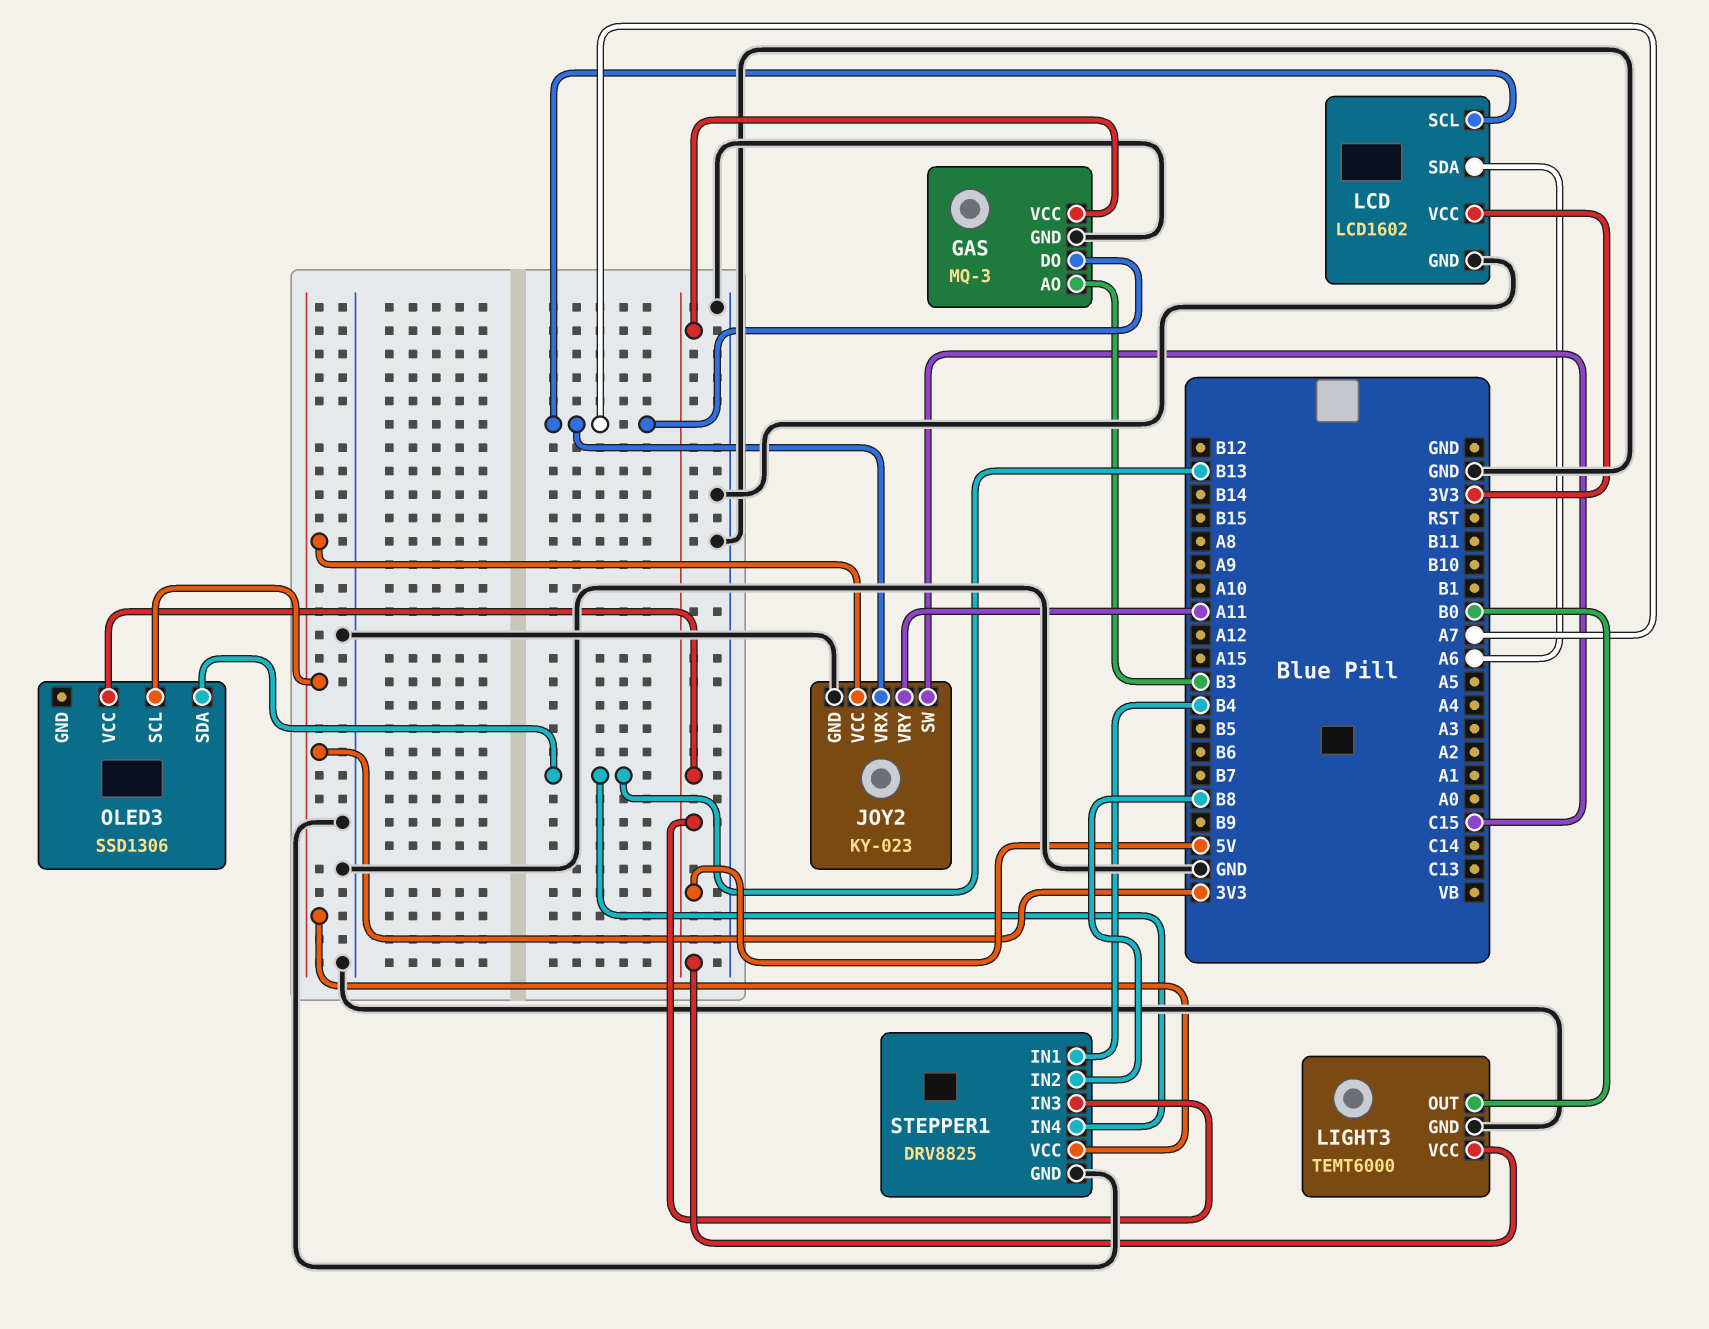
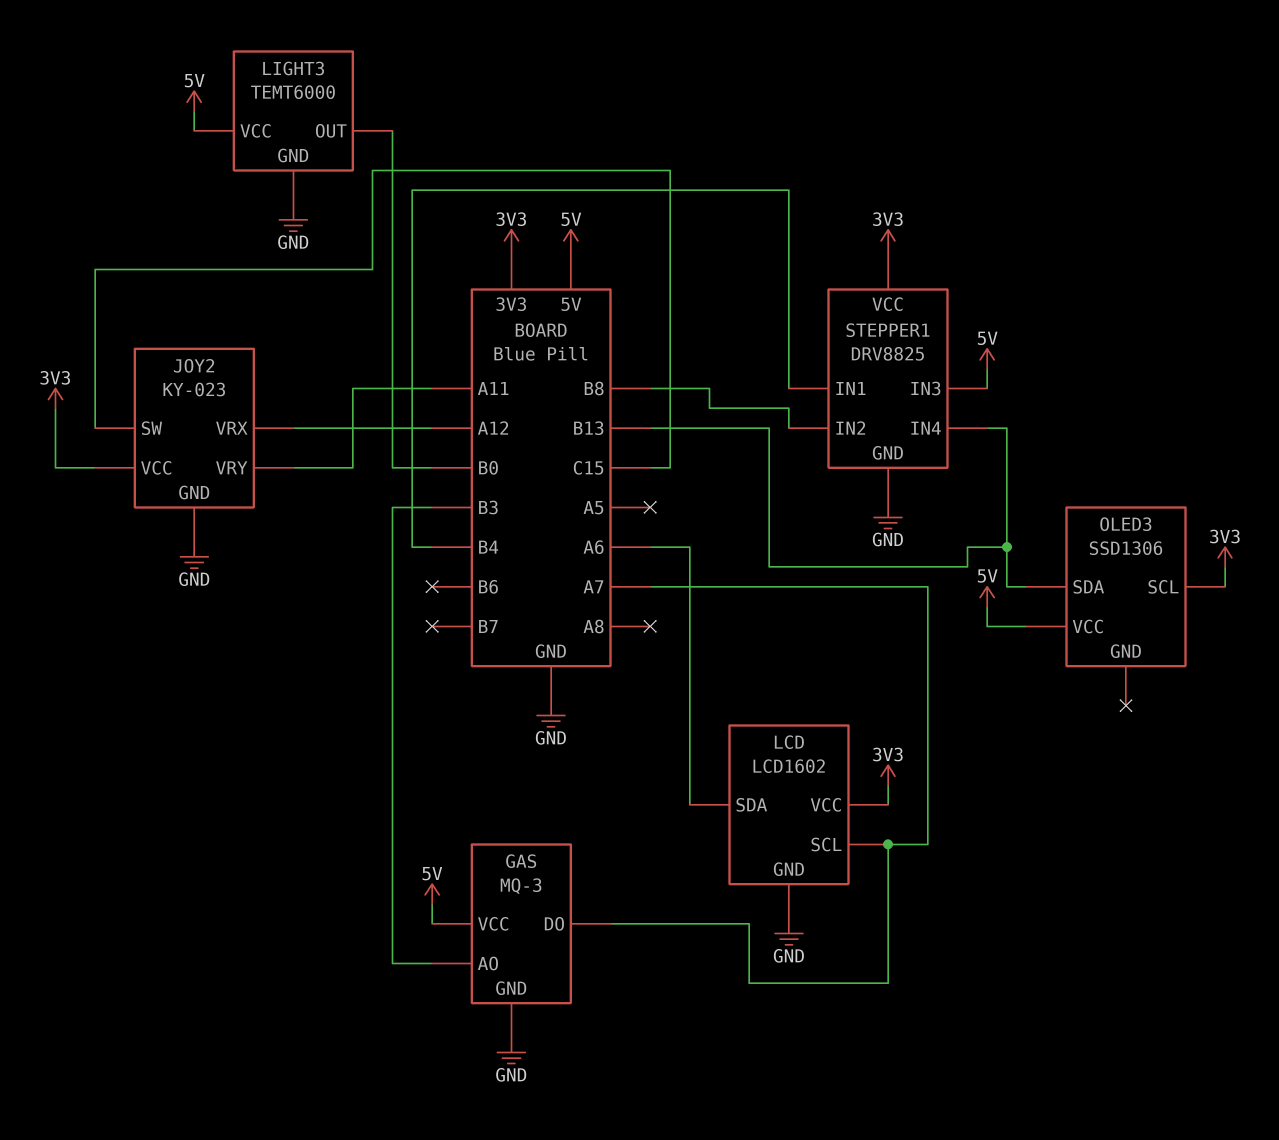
JOY2 pin VRX: A7 -> A12

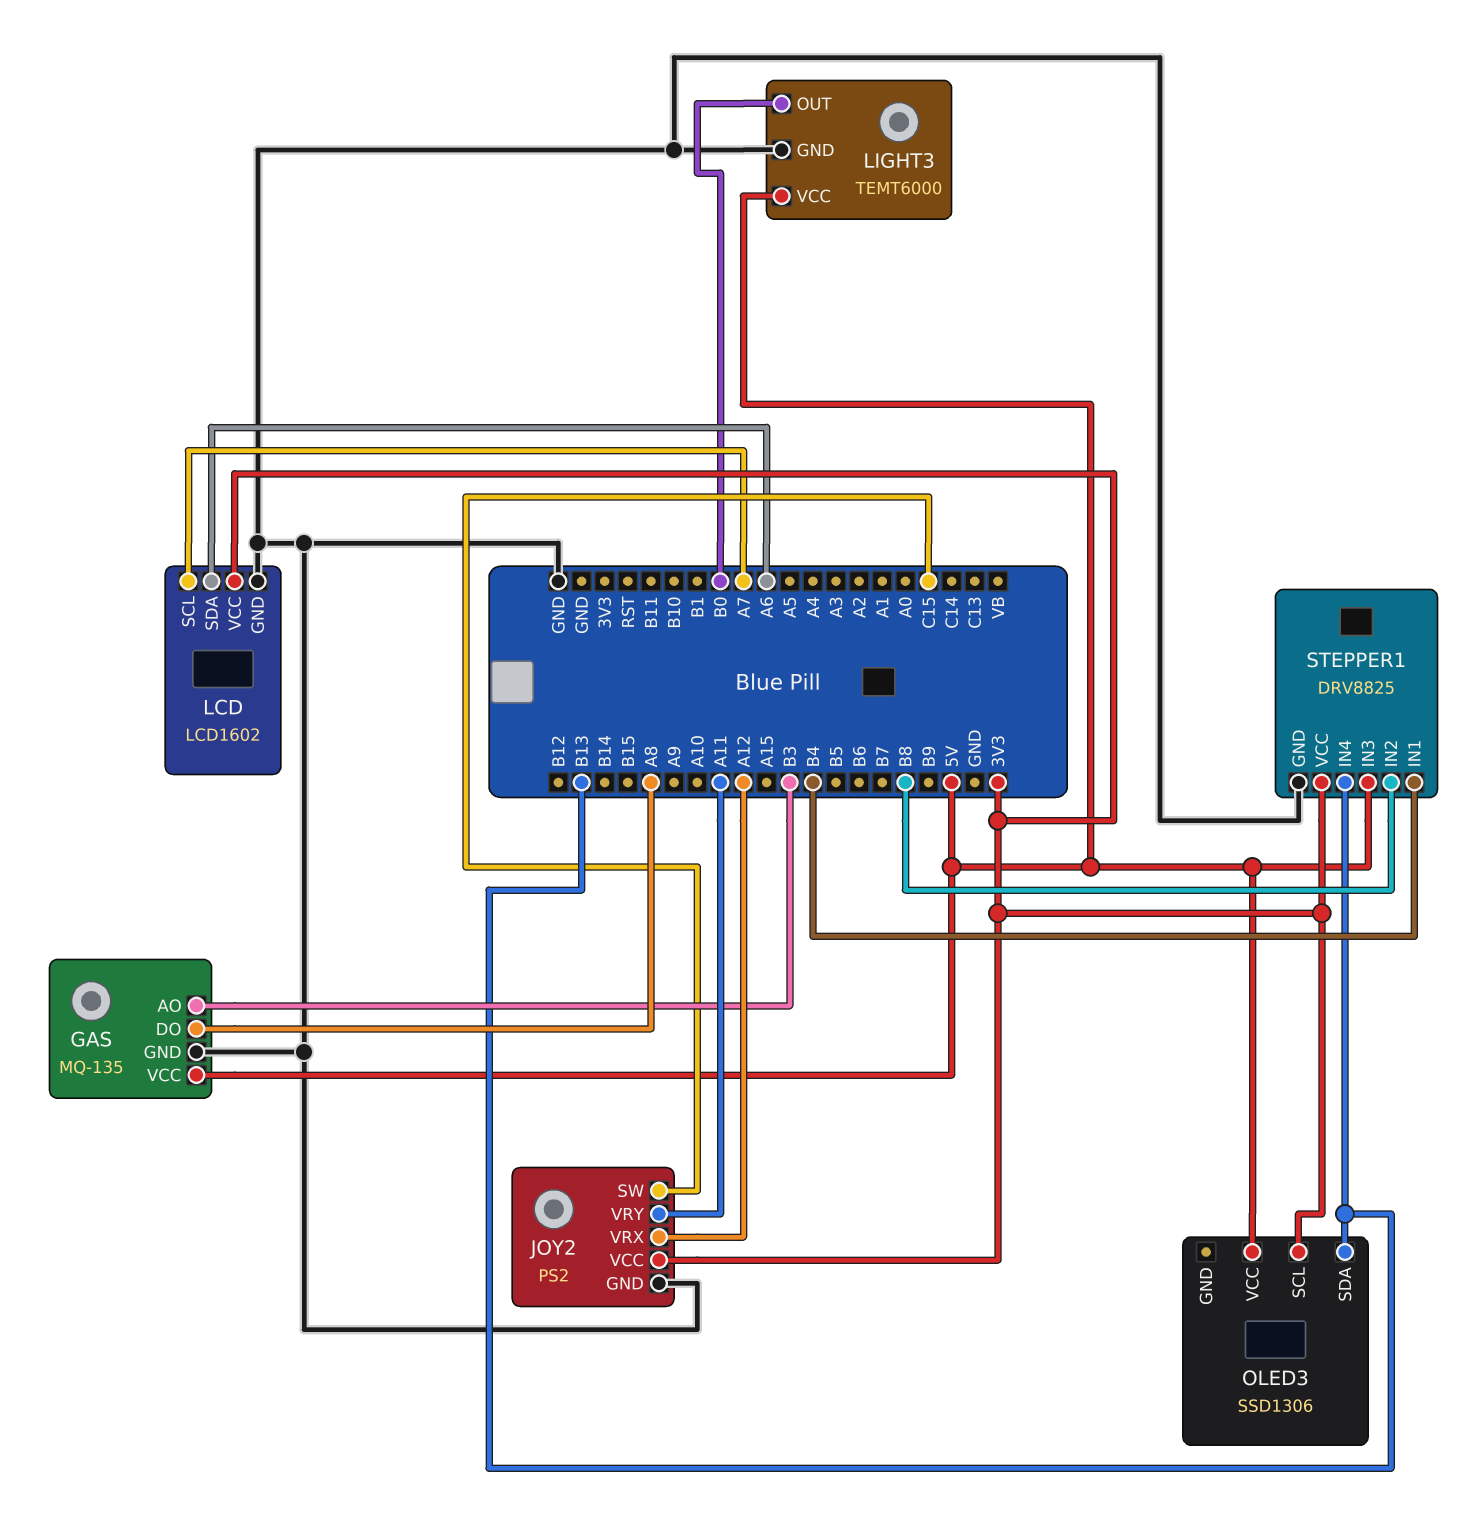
GAS: MQ-3 -> MQ-135
GAS pin DO: A7 -> A8
JOY2: KY-023 -> PS2

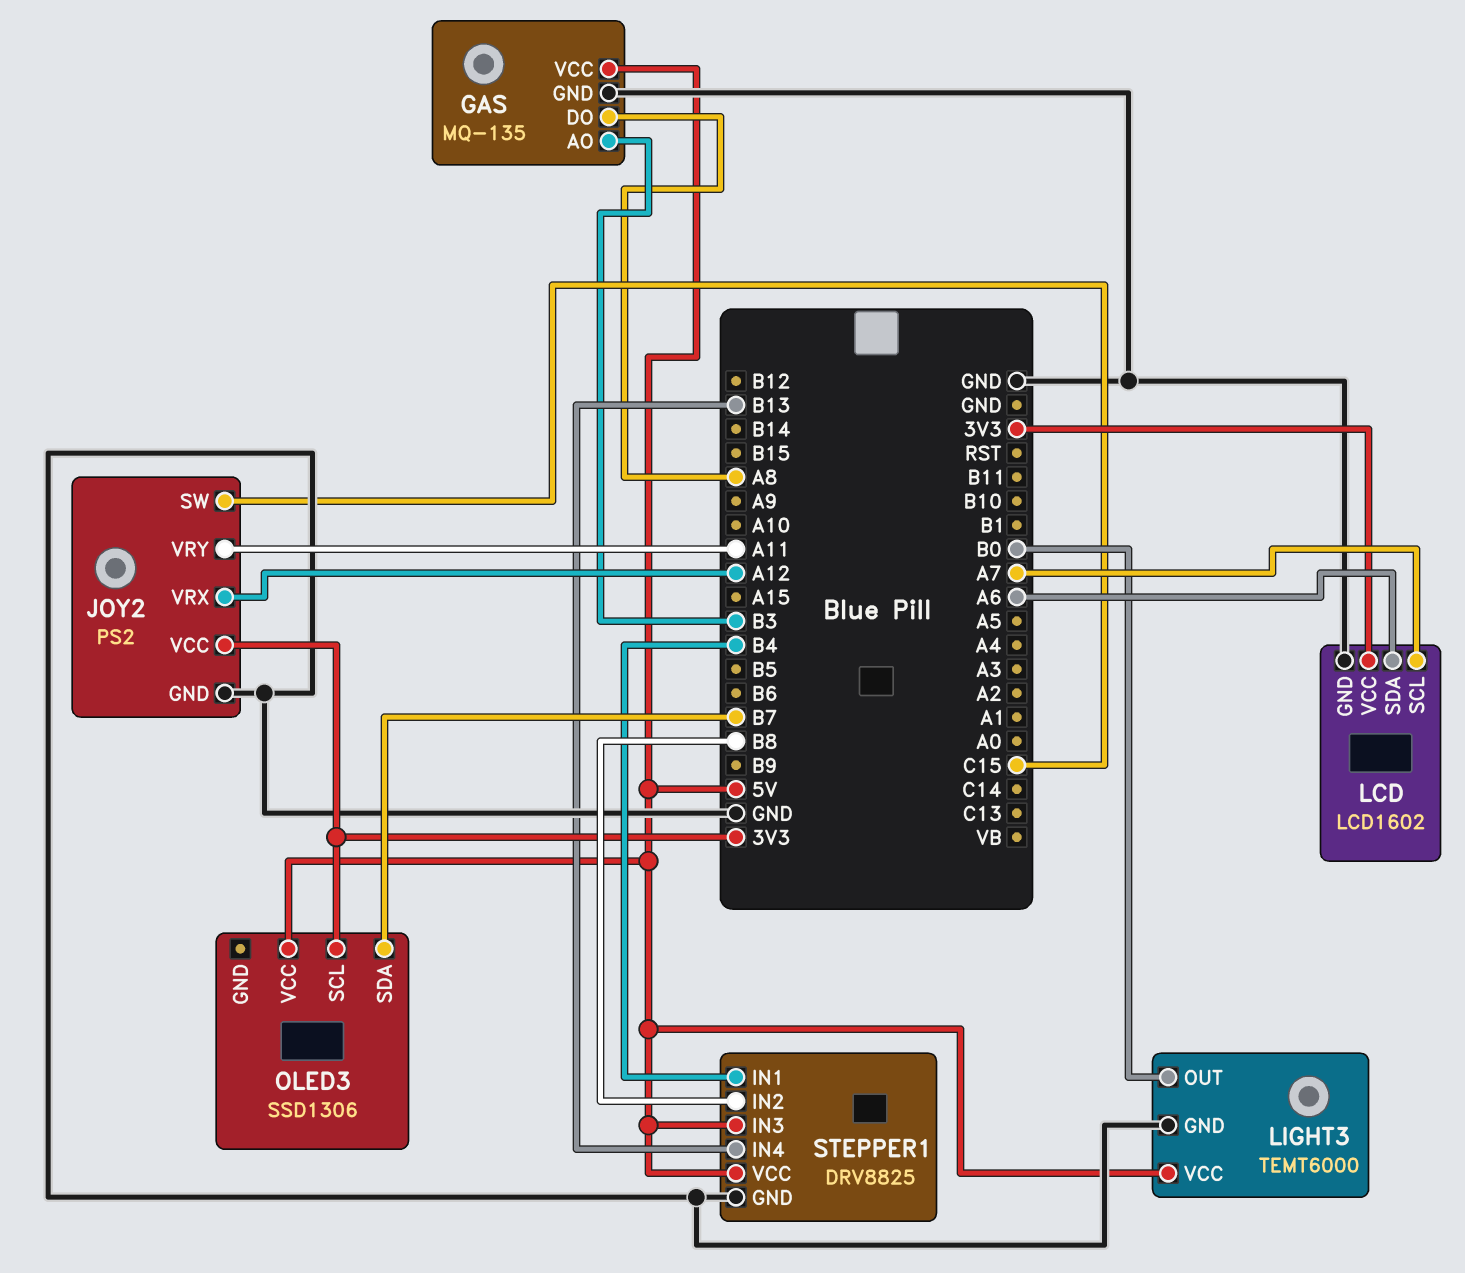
OLED3 pin SDA: B13 -> B7
STEPPER1 pin VCC: 3V3 -> 5V

